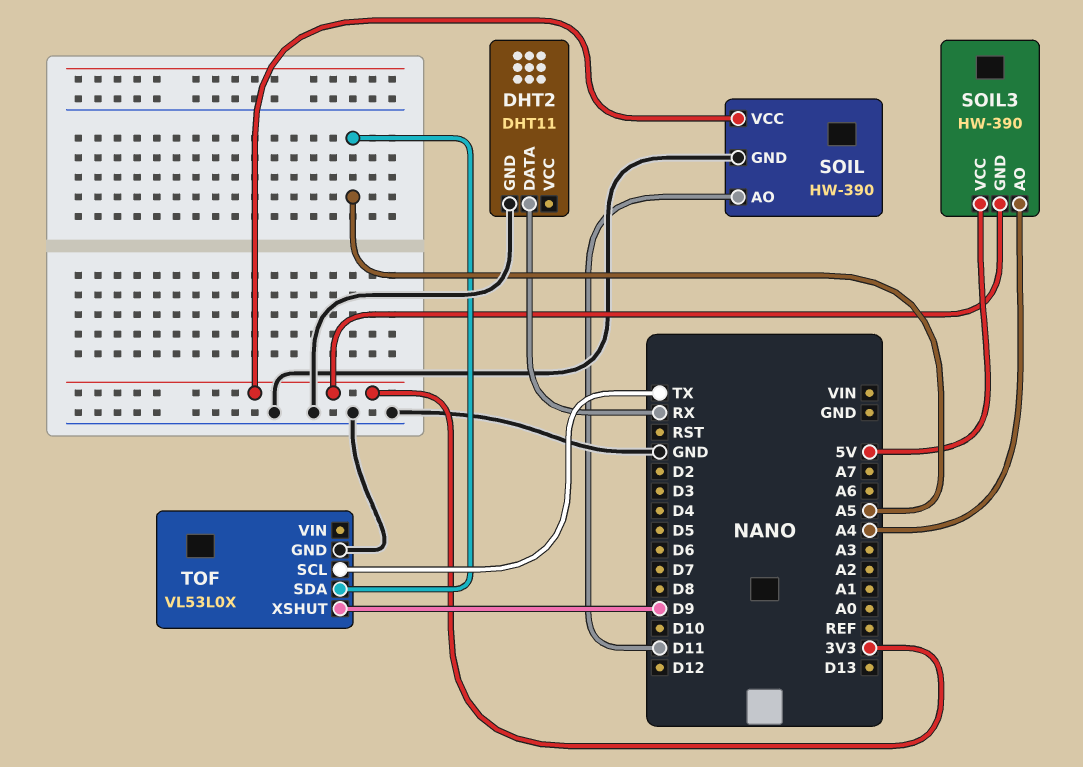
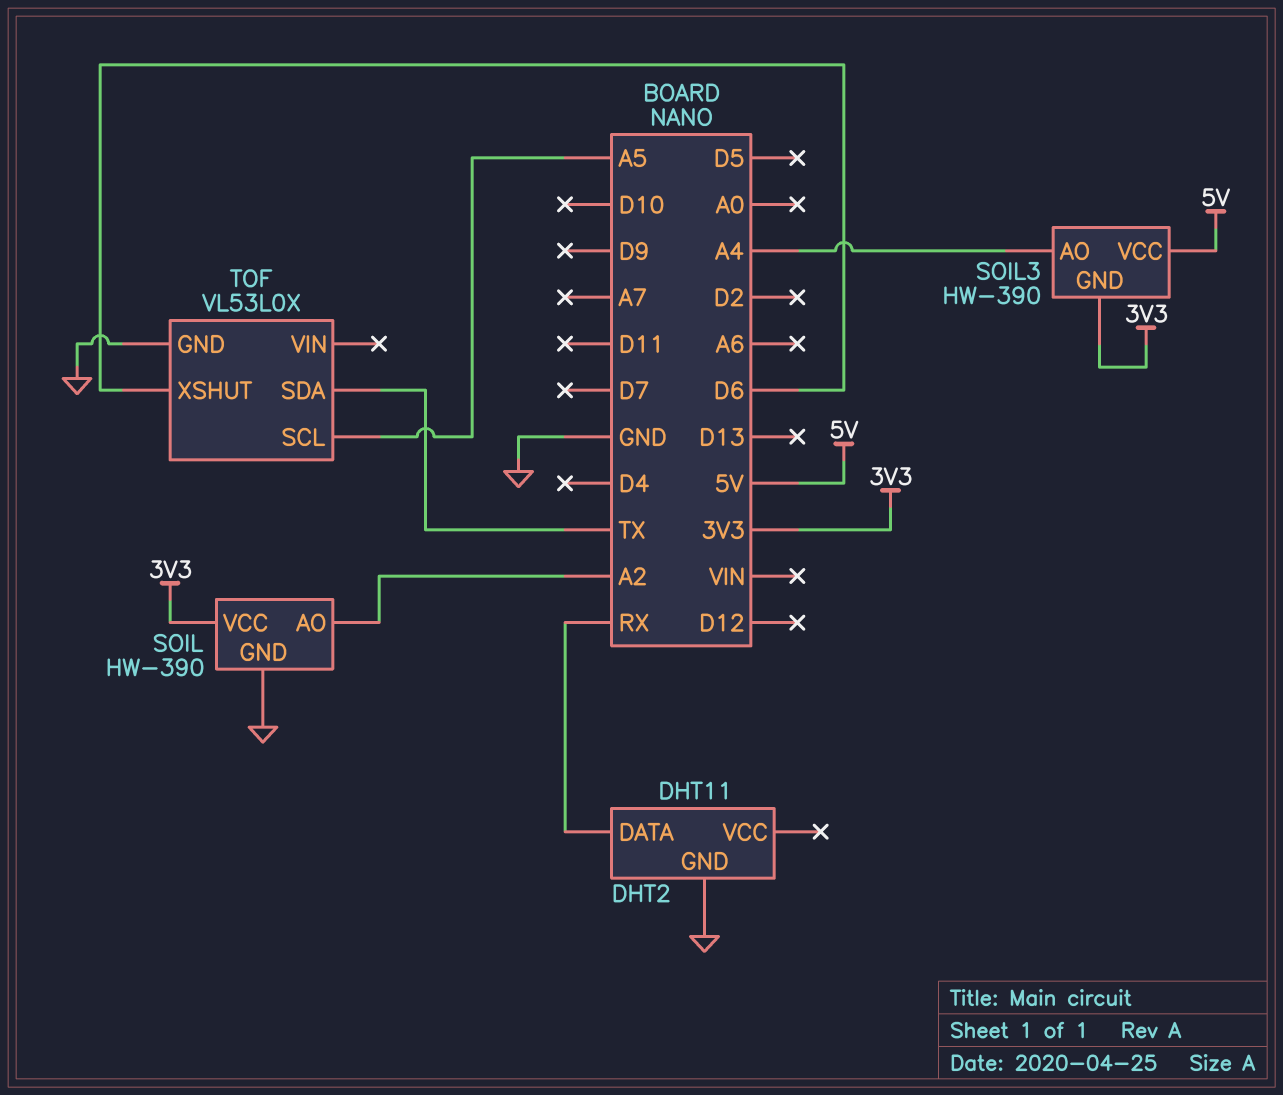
SOIL pin AO: D11 -> A2
TOF pin SCL: TX -> A5
TOF pin SDA: A5 -> TX
TOF pin XSHUT: D9 -> D6

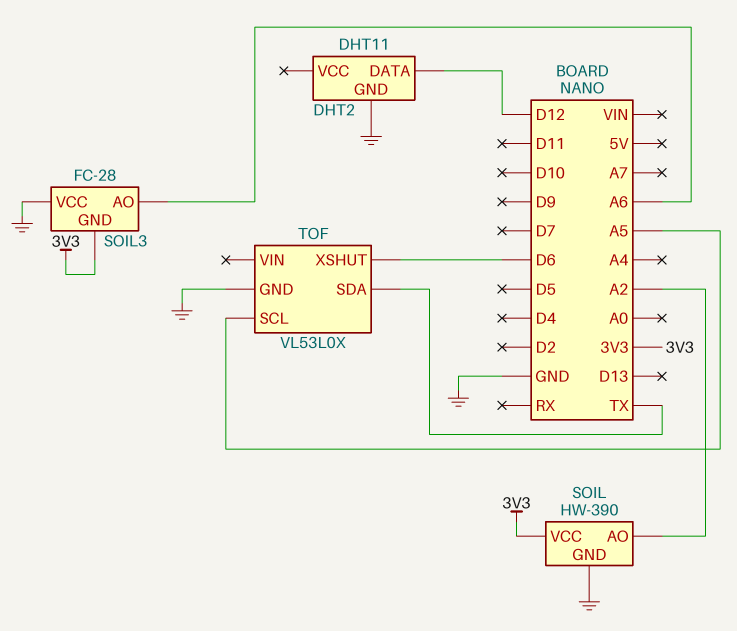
DHT2 pin DATA: RX -> D12
SOIL3: HW-390 -> FC-28
SOIL3 pin AO: A4 -> A6
SOIL3 pin VCC: 5V -> GND

